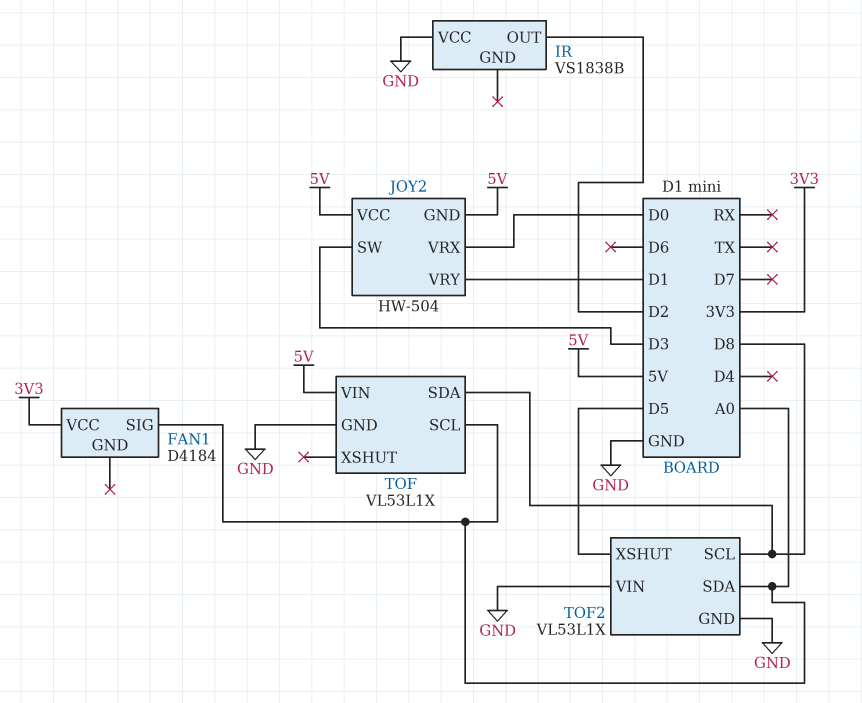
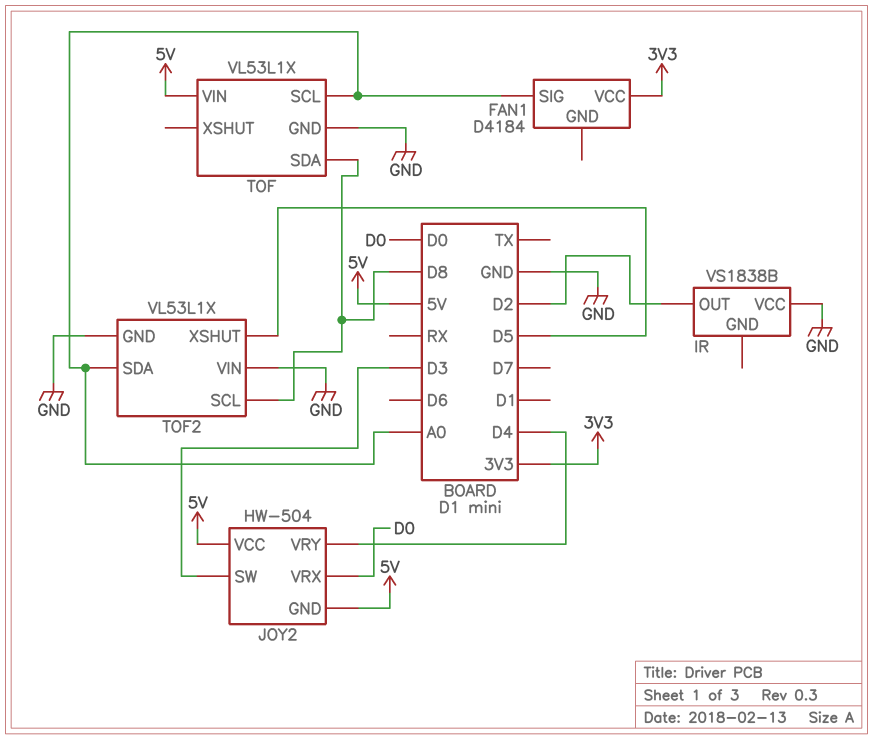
JOY2 pin VRY: D1 -> D4

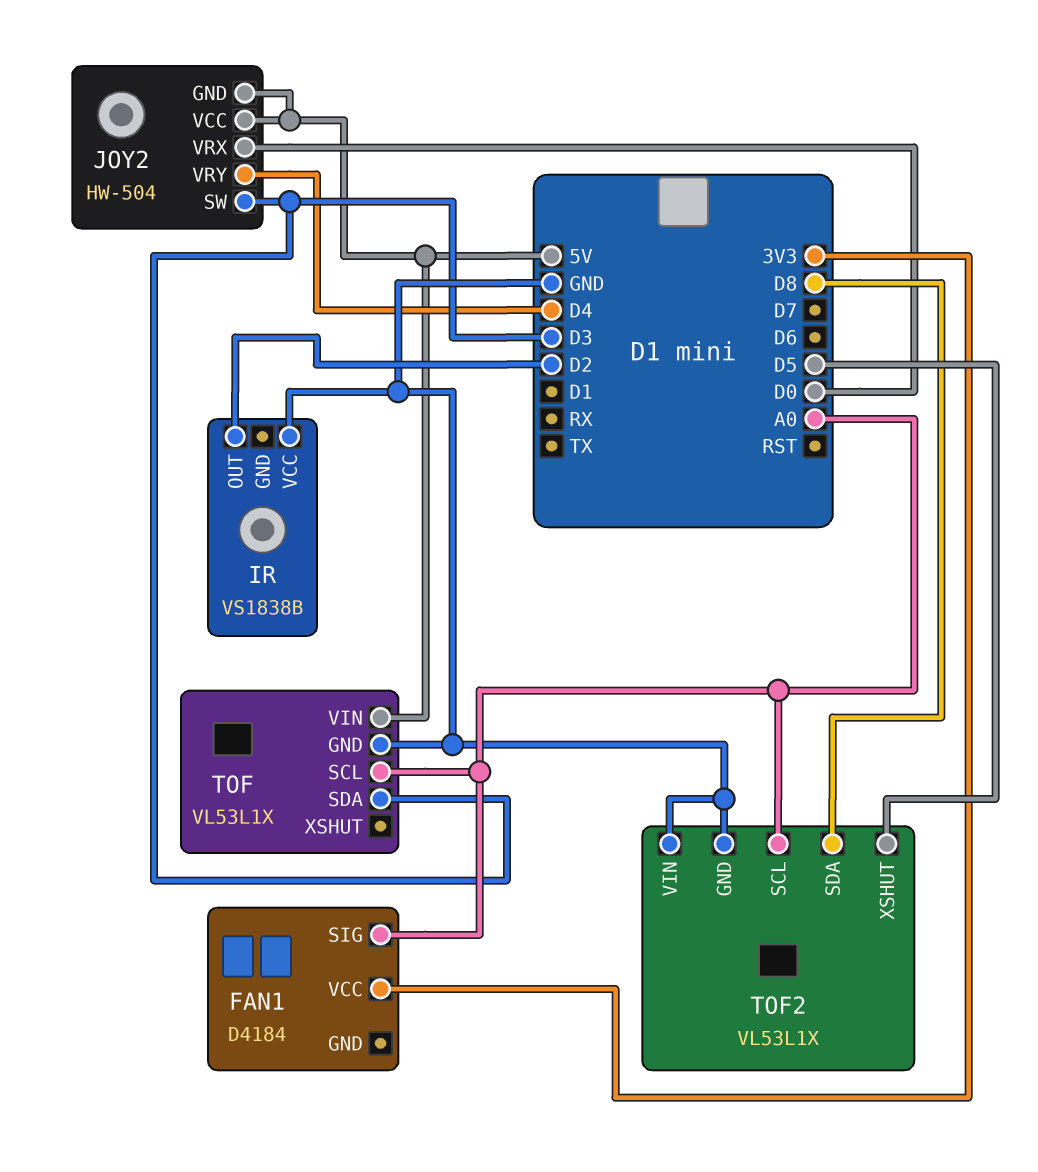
TOF pin SDA: D8 -> D3
TOF2 pin SCL: D8 -> A0
TOF2 pin SDA: A0 -> D8

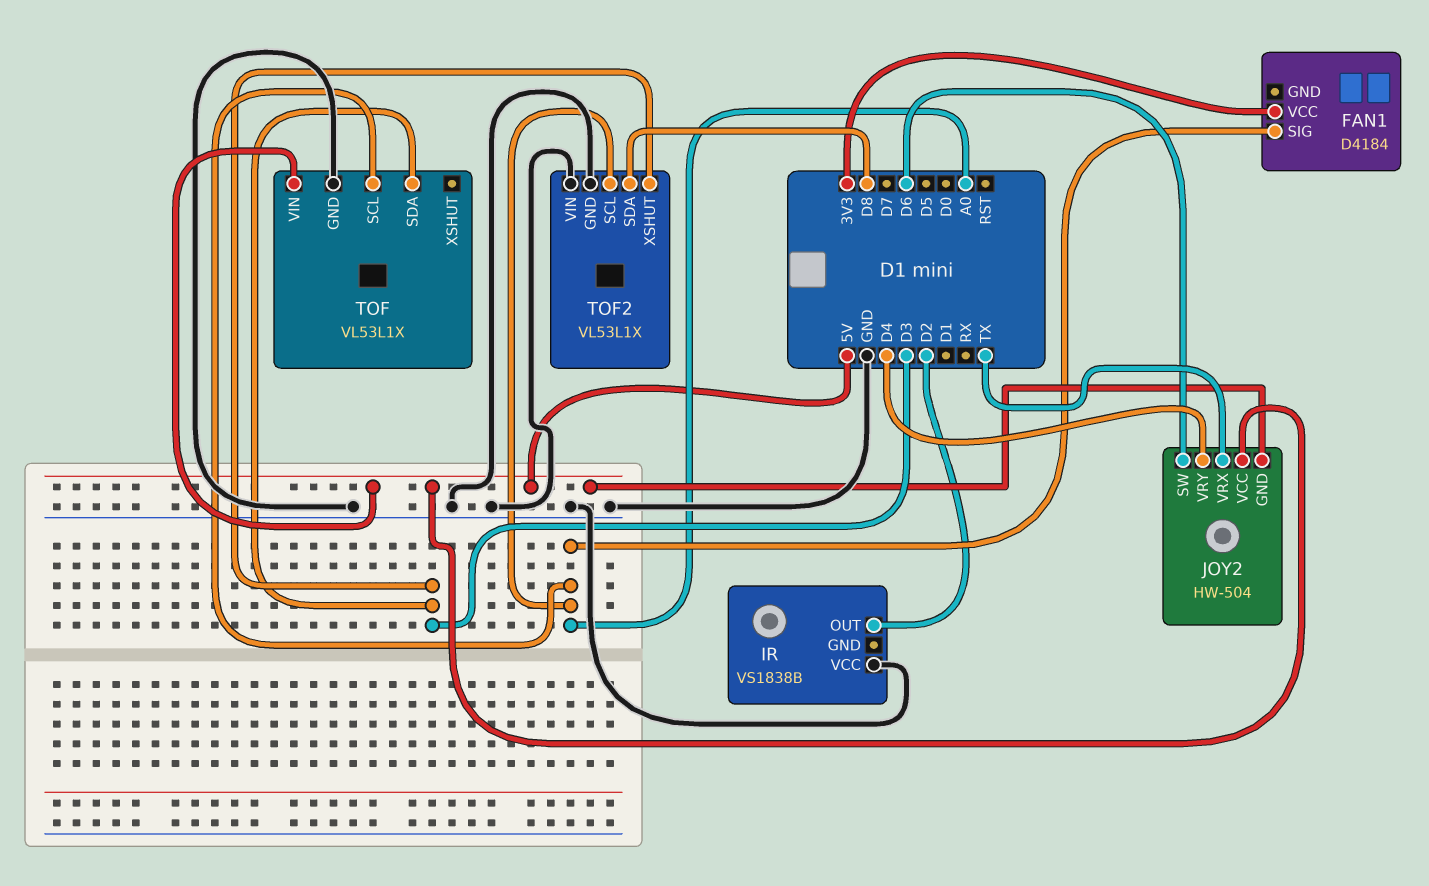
JOY2 pin SW: D3 -> D6
JOY2 pin VRX: D0 -> TX
TOF2 pin XSHUT: D5 -> D3

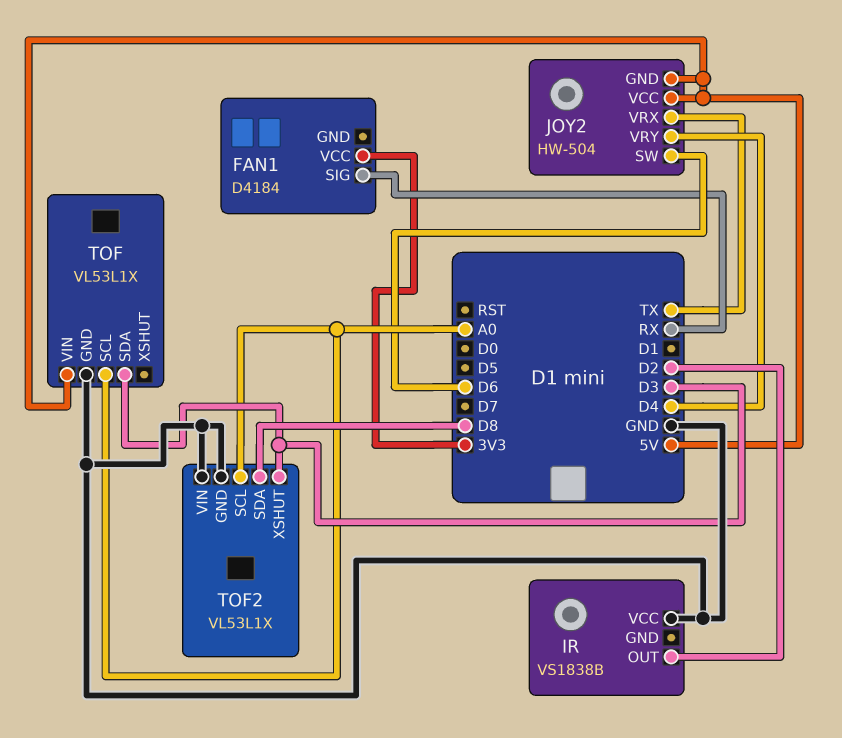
FAN1 pin SIG: A0 -> RX

